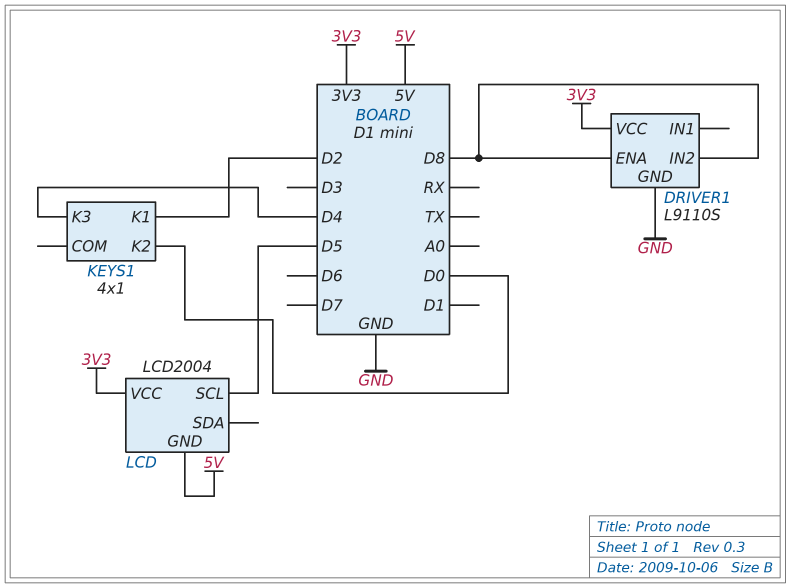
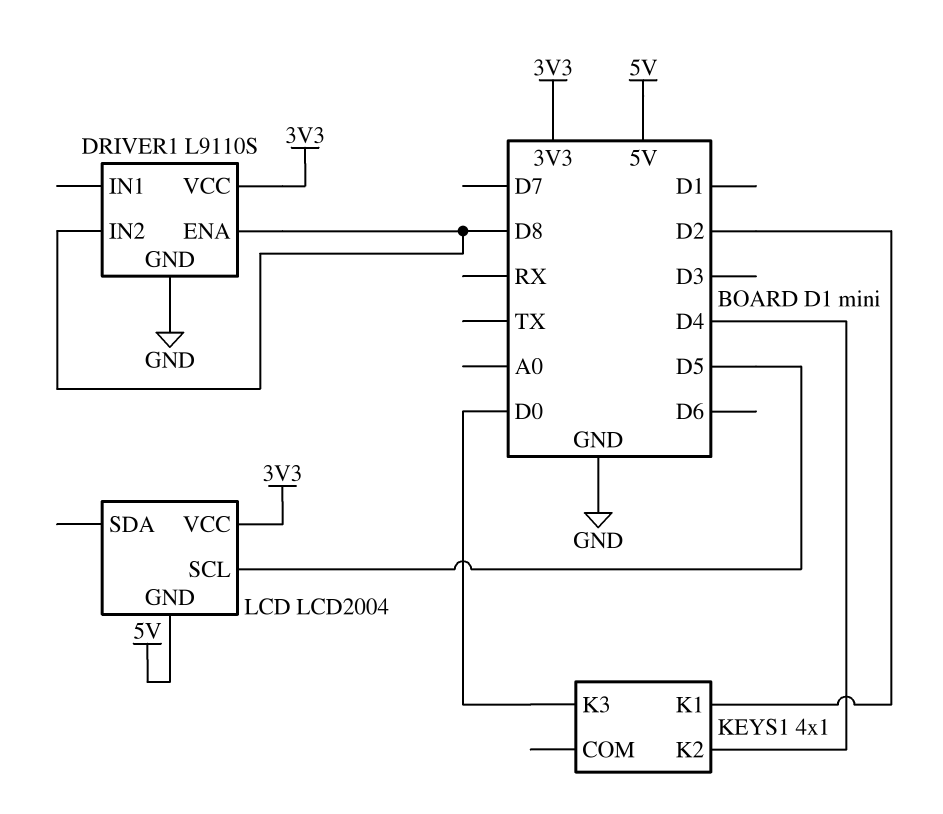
KEYS1 pin K2: D0 -> D4
KEYS1 pin K3: D4 -> D0

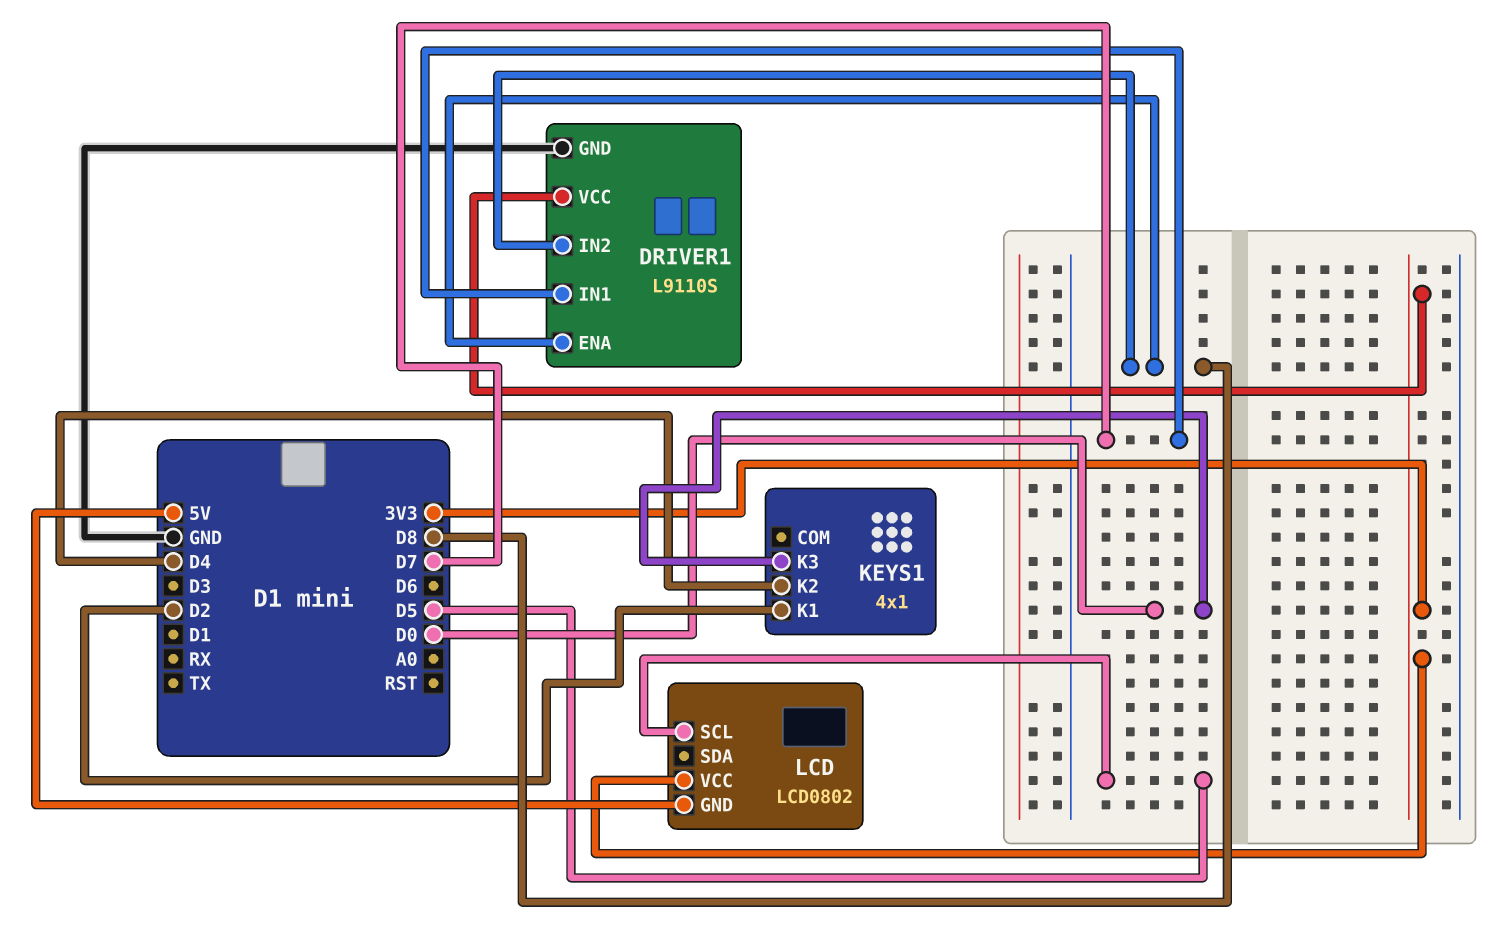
DRIVER1 pin IN1: none -> D7
LCD: LCD2004 -> LCD0802

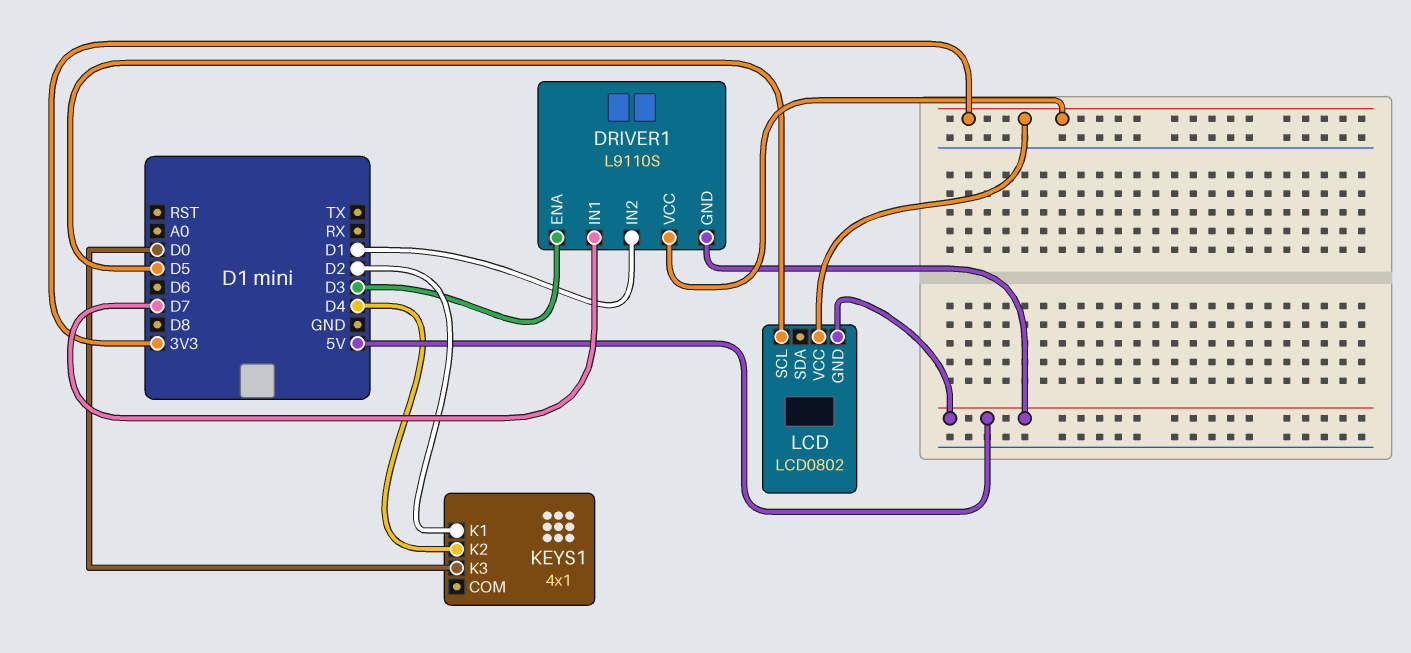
DRIVER1 pin ENA: D8 -> D3
DRIVER1 pin GND: GND -> 5V
DRIVER1 pin IN2: D8 -> D1

